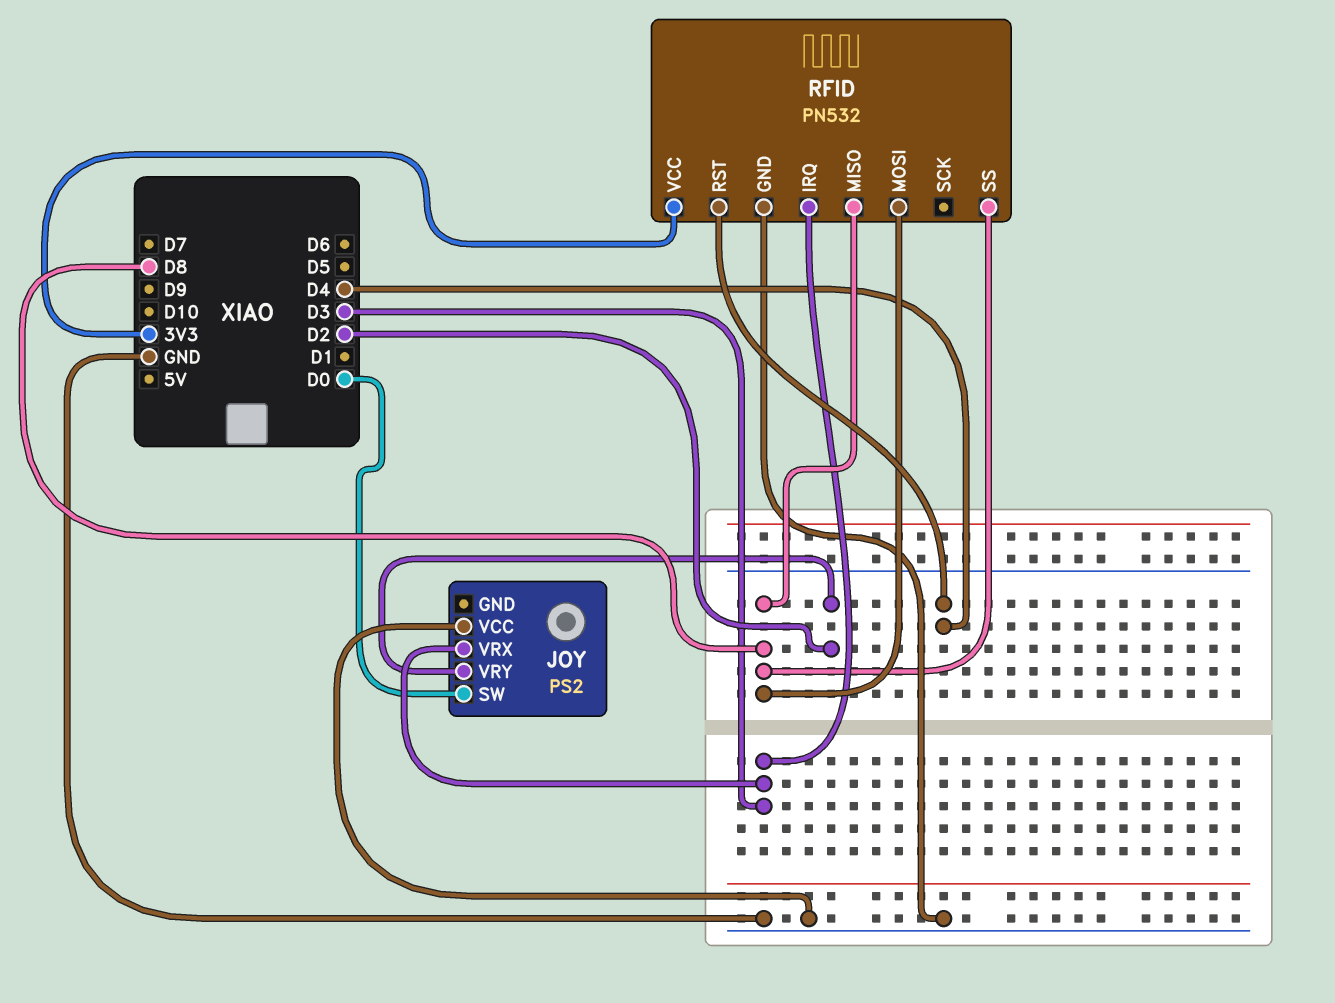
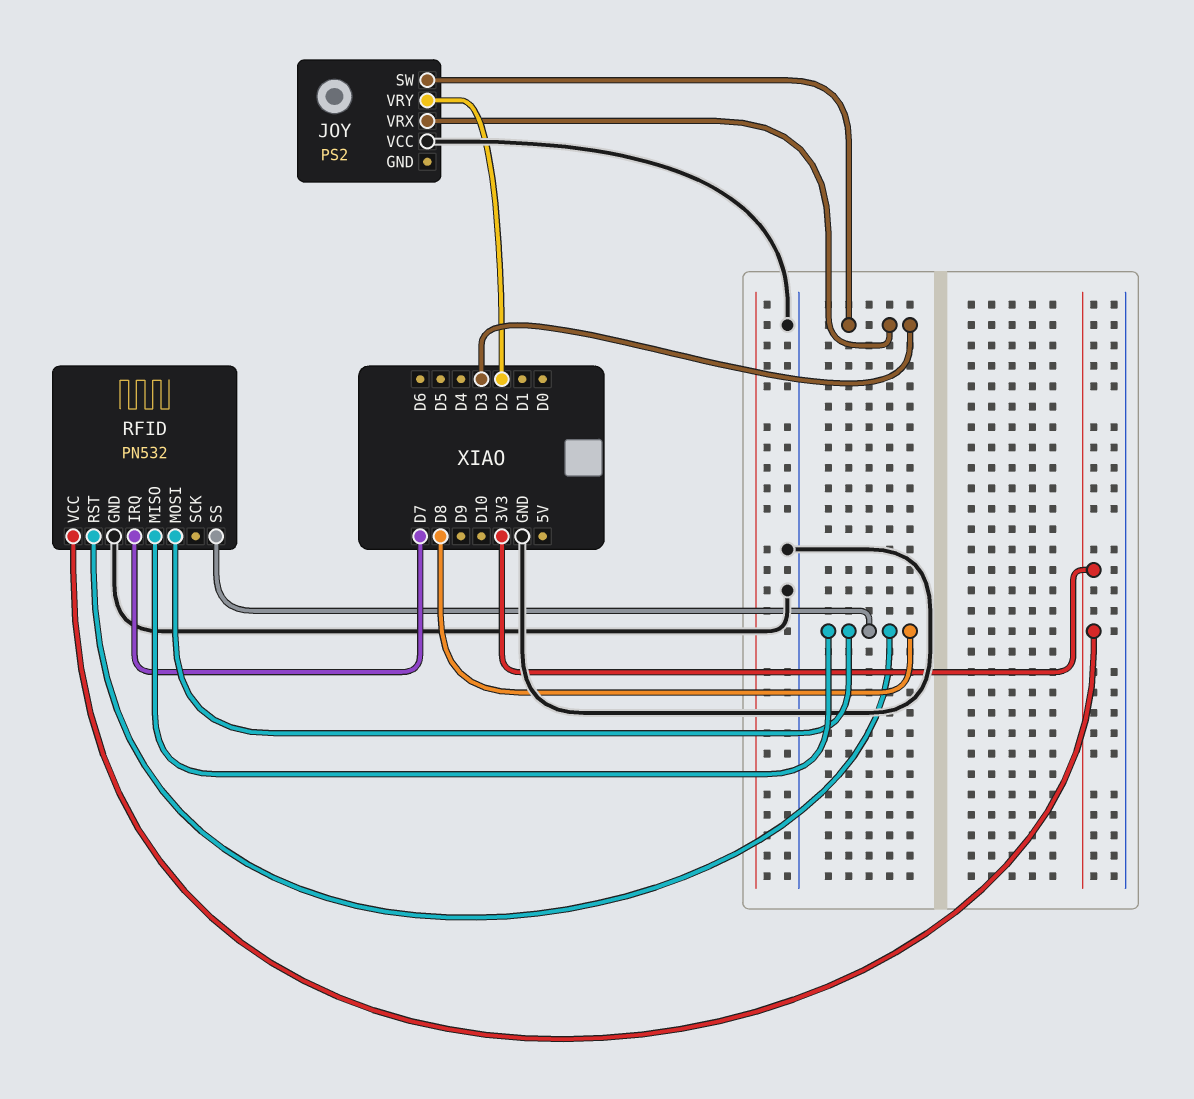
JOY pin SW: D0 -> D3
RFID pin IRQ: D3 -> D7
RFID pin RST: D4 -> D8

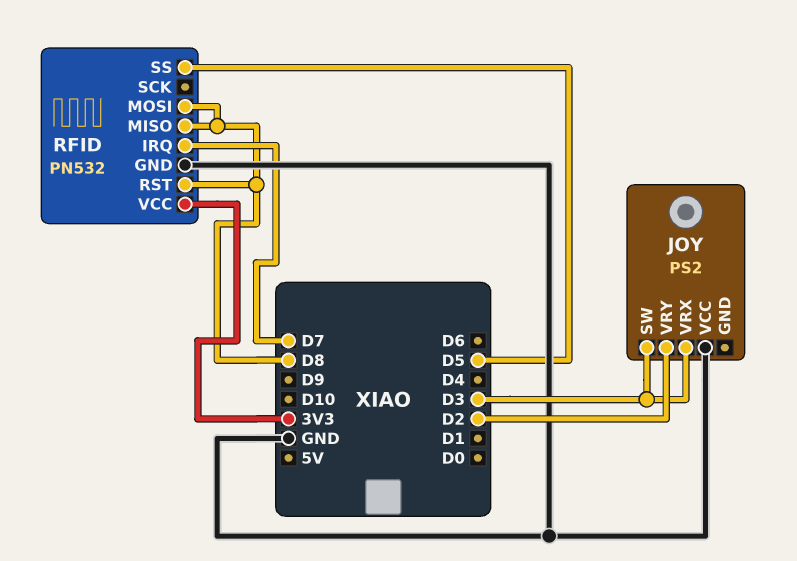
RFID pin SS: D8 -> D5

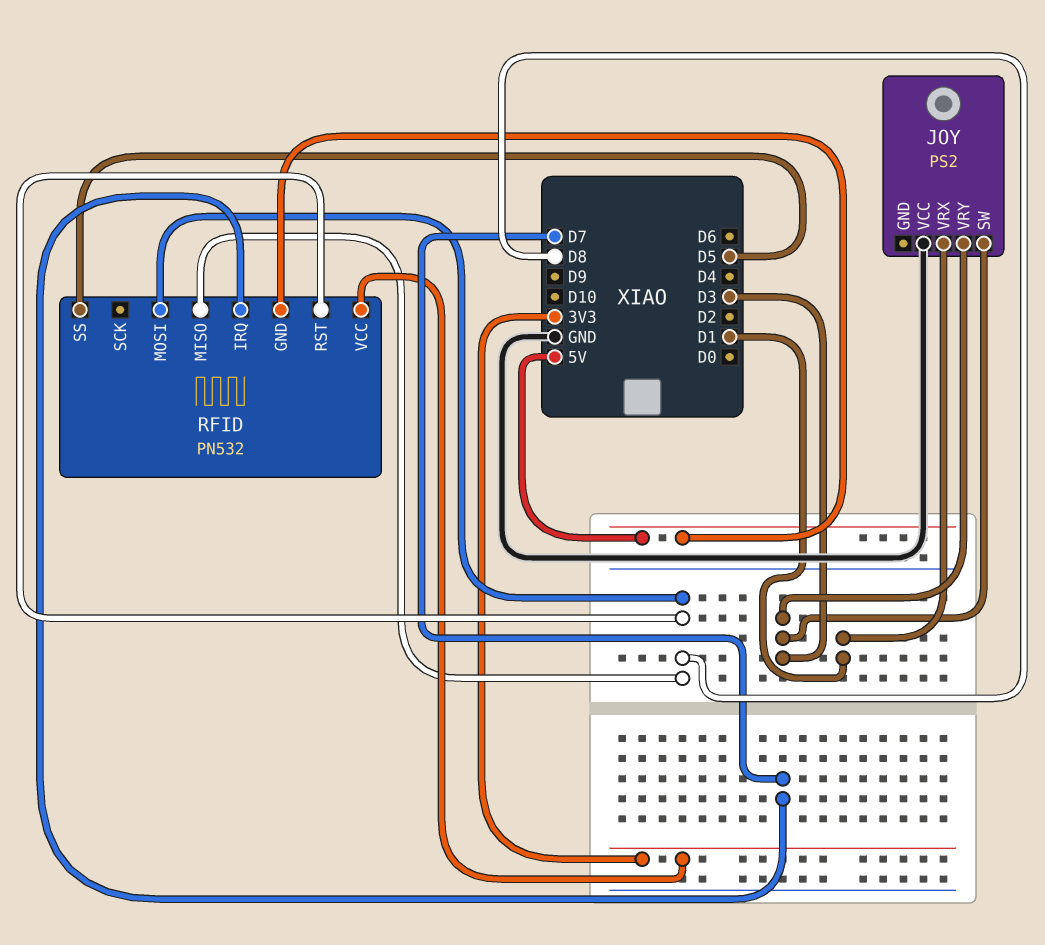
JOY pin VRX: D3 -> D1
JOY pin VRY: D2 -> D3
RFID pin GND: GND -> 5V

